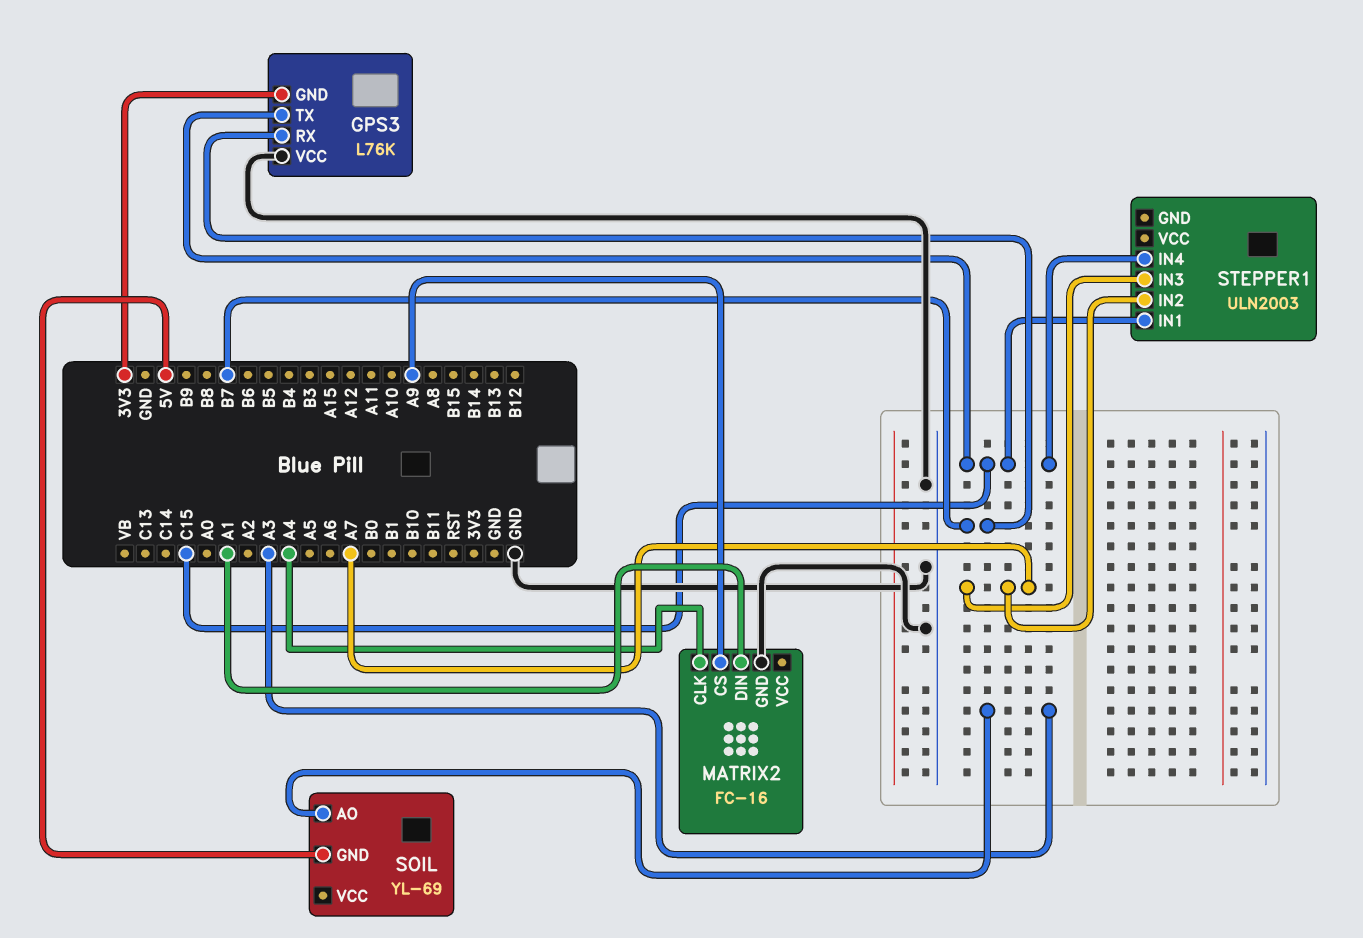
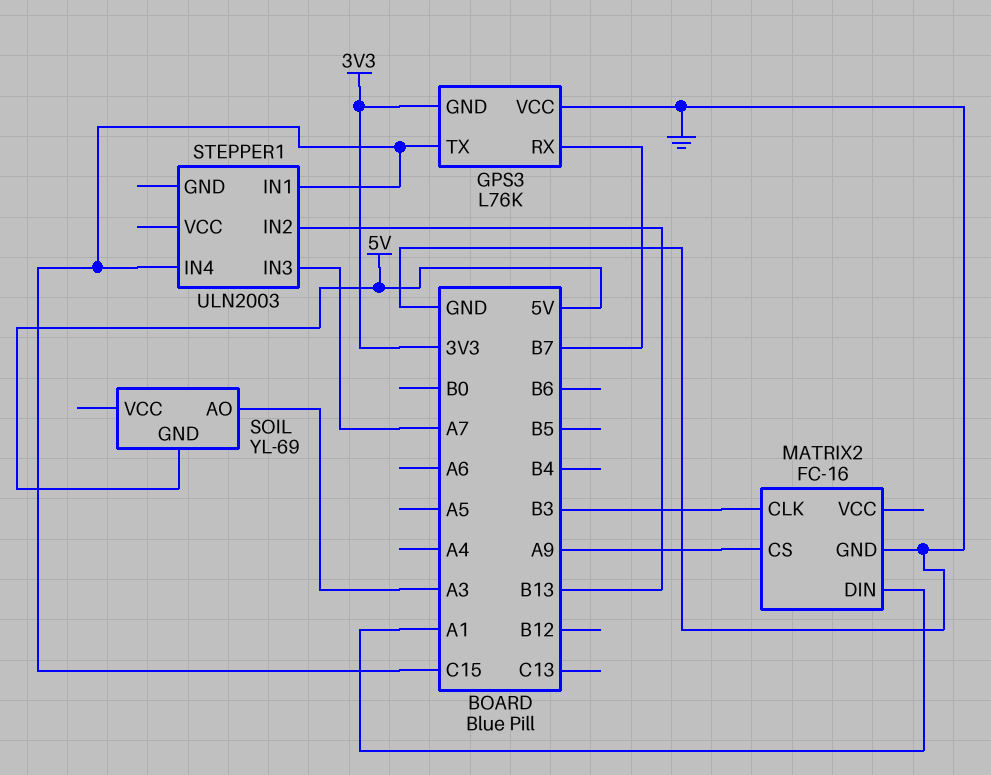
MATRIX2 pin CLK: A4 -> B3
STEPPER1 pin IN2: A7 -> B13

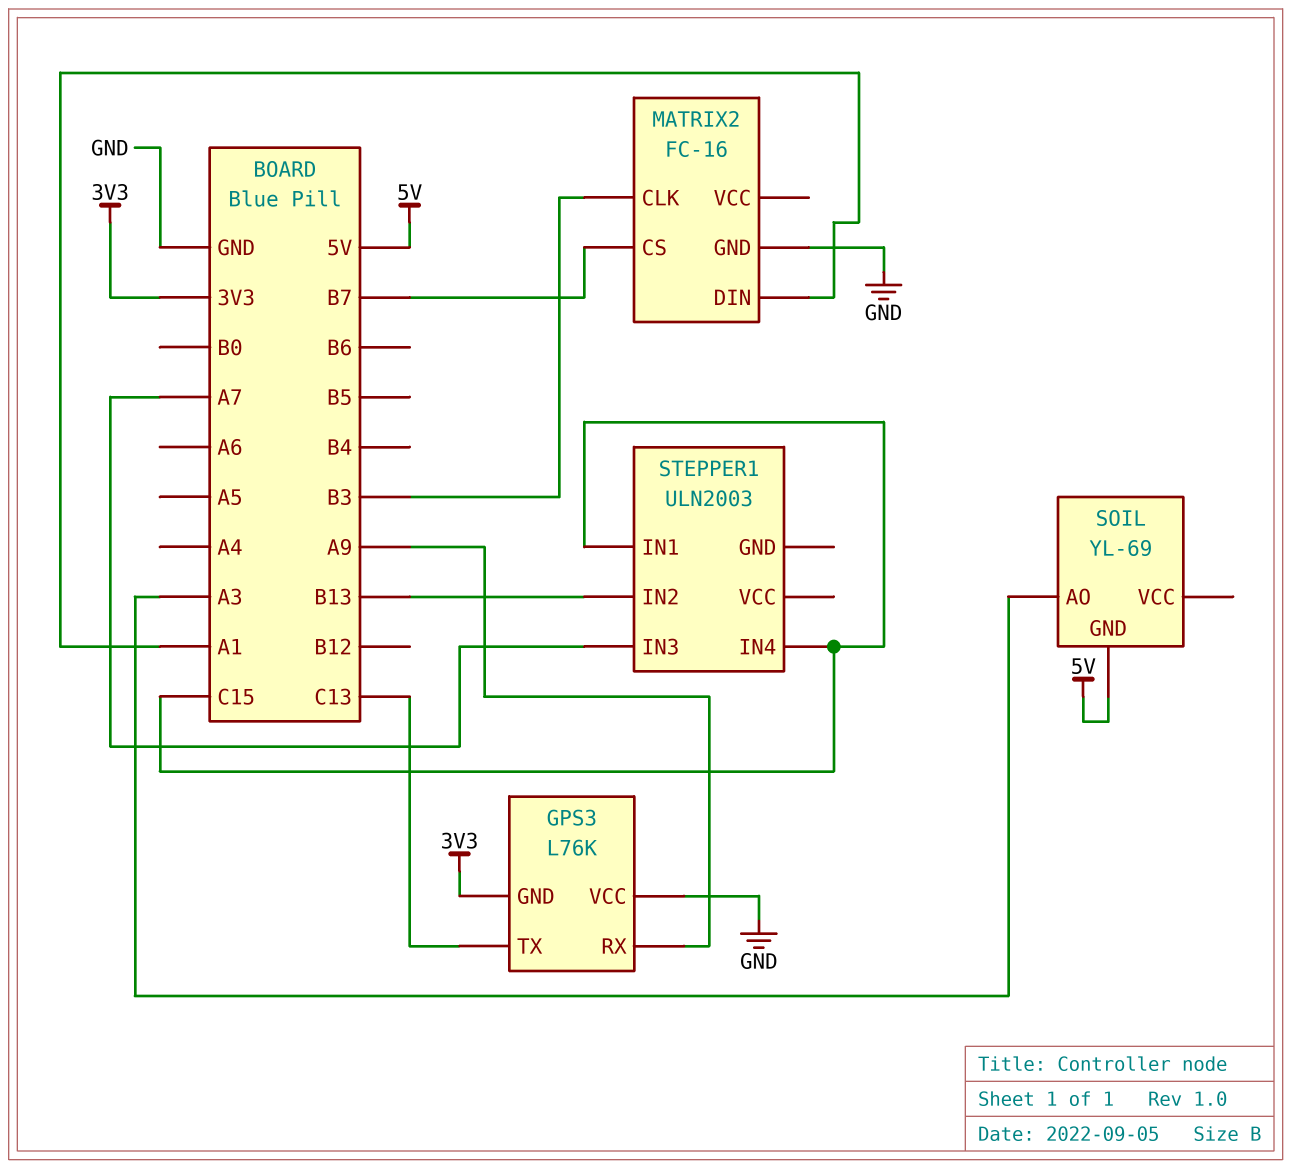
GPS3 pin RX: B7 -> A9
GPS3 pin TX: C15 -> C13
MATRIX2 pin CS: A9 -> B7

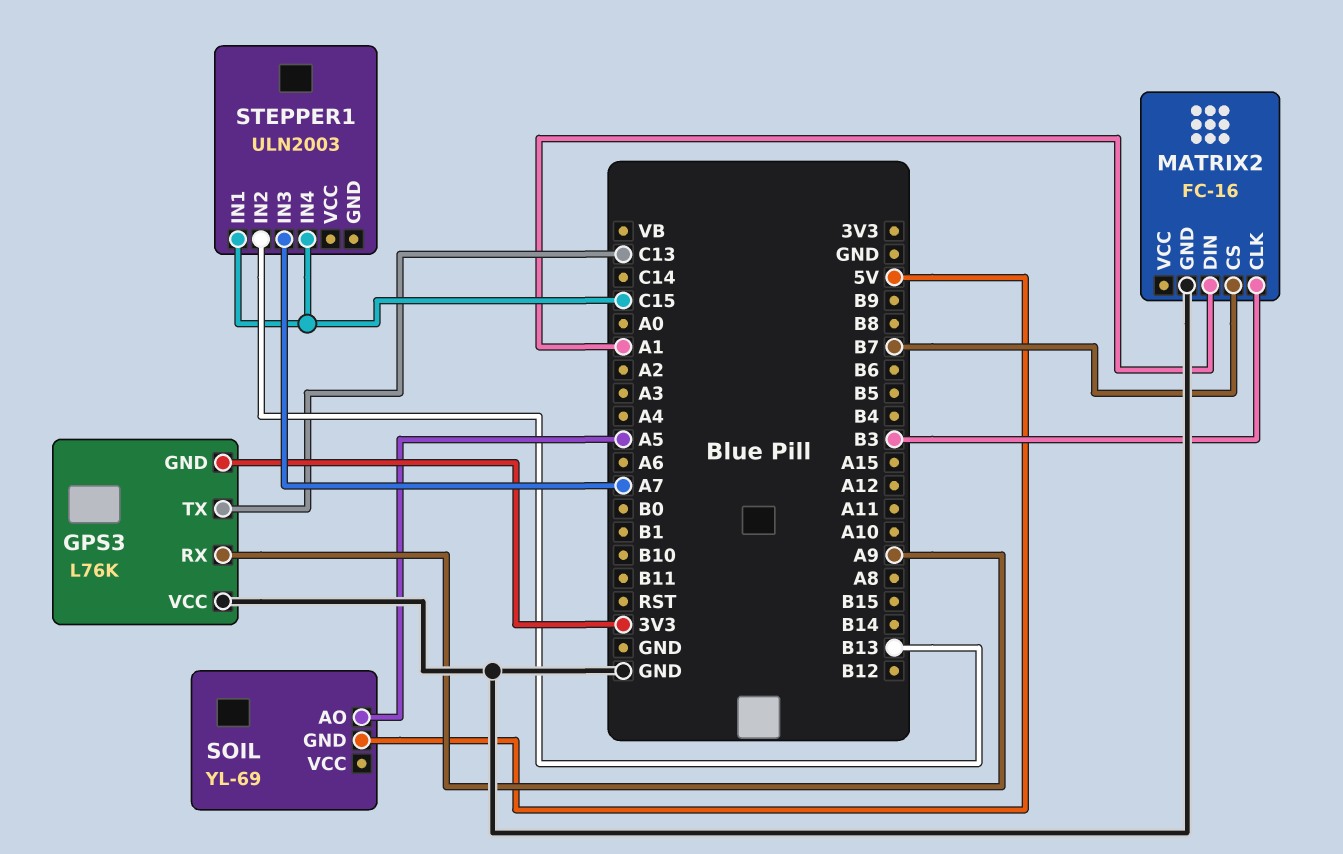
SOIL pin AO: A3 -> A5

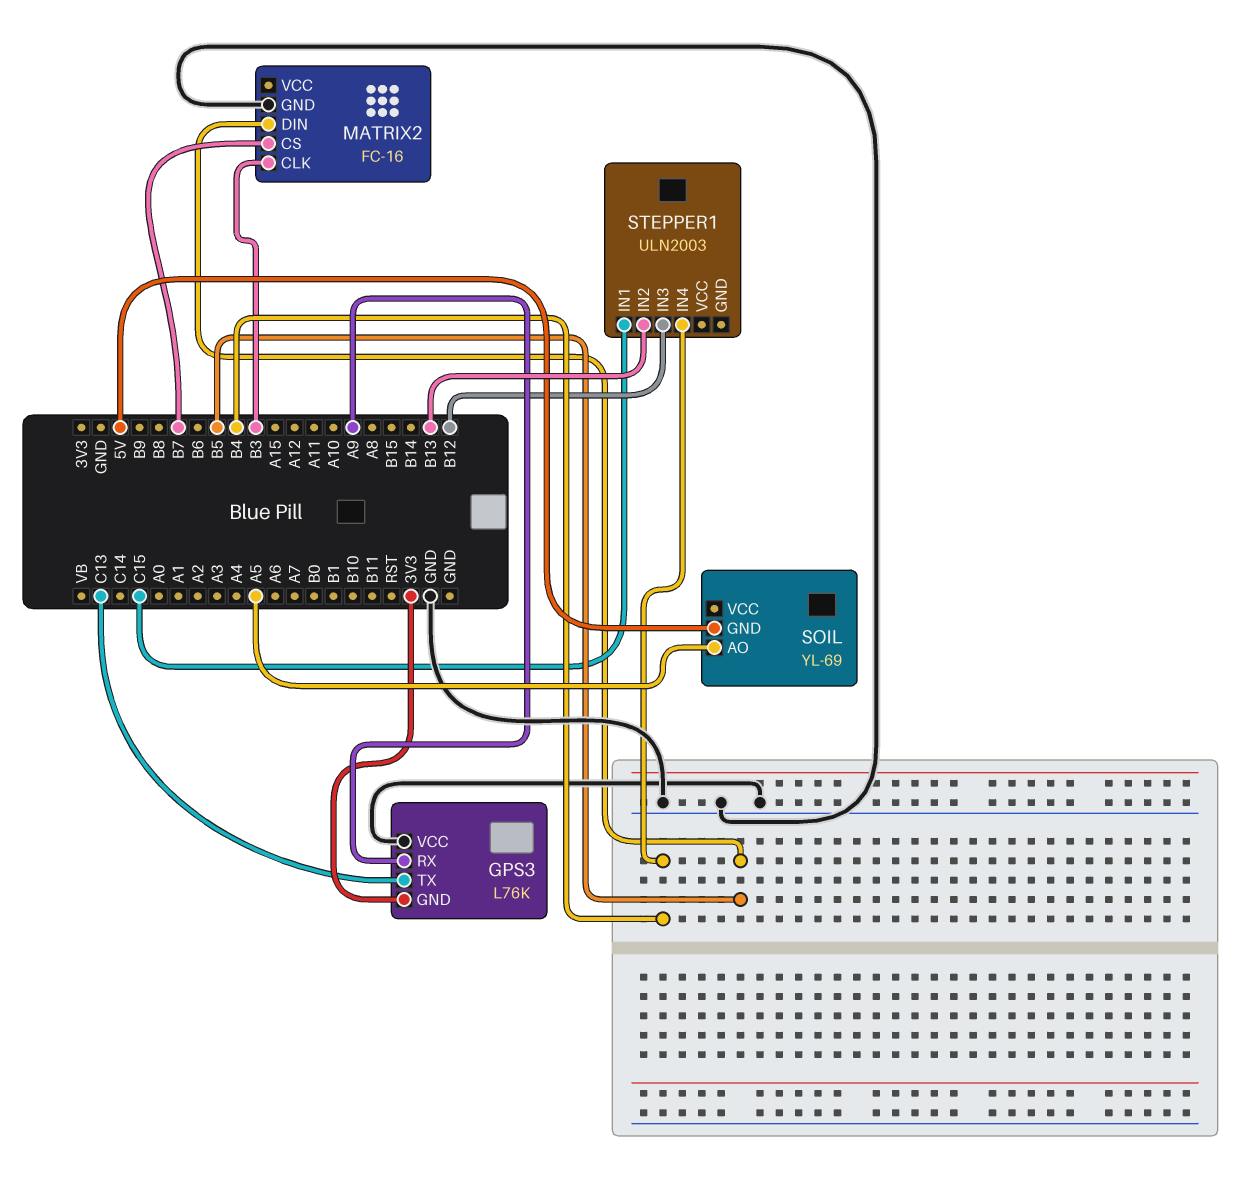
MATRIX2 pin DIN: A1 -> B5
STEPPER1 pin IN3: A7 -> B12
STEPPER1 pin IN4: C15 -> B4

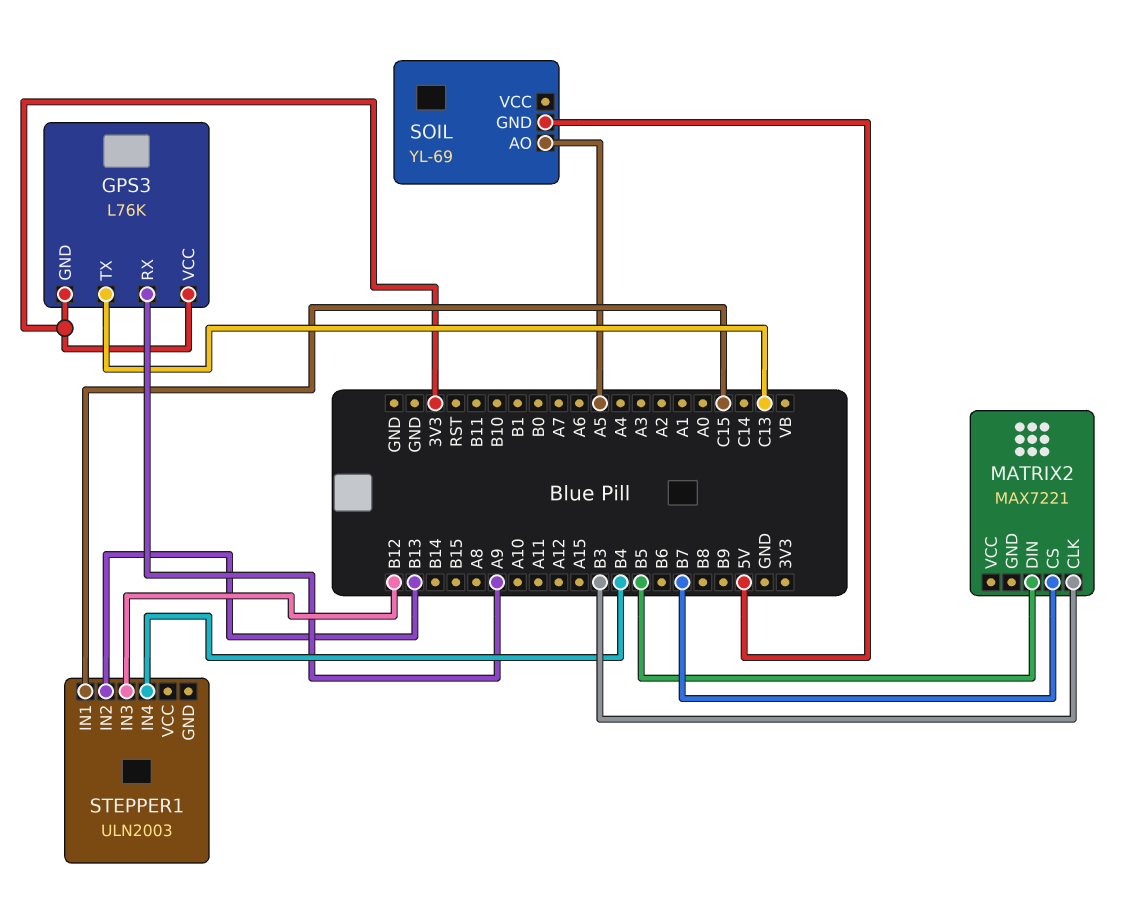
GPS3 pin VCC: GND -> 3V3
MATRIX2: FC-16 -> MAX7221
MATRIX2 pin GND: GND -> none

